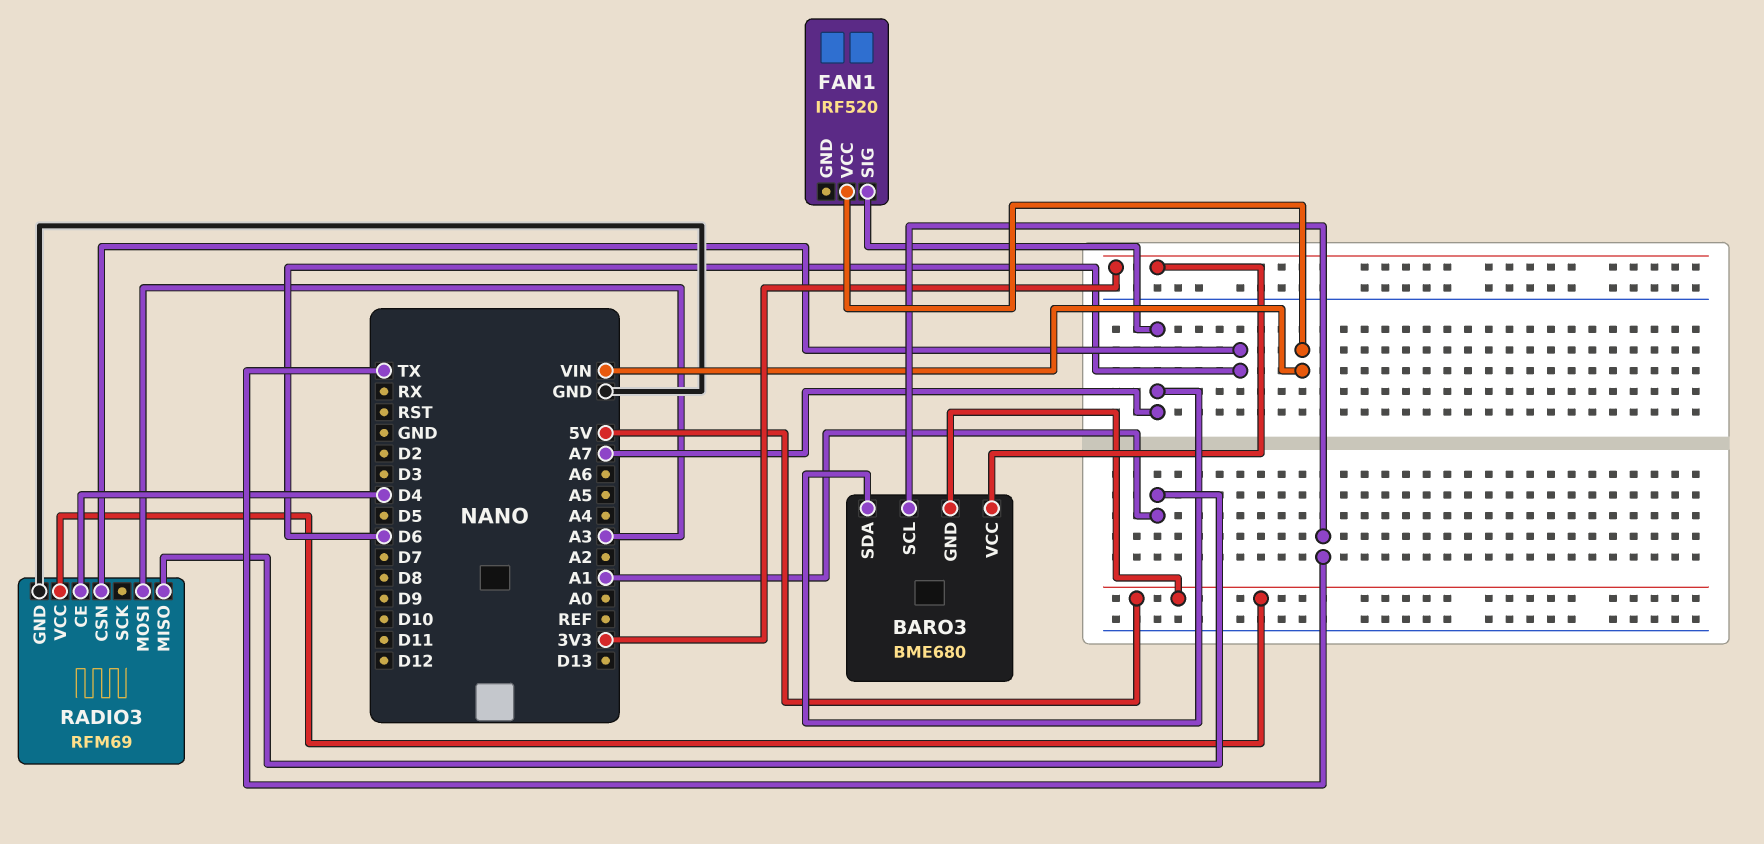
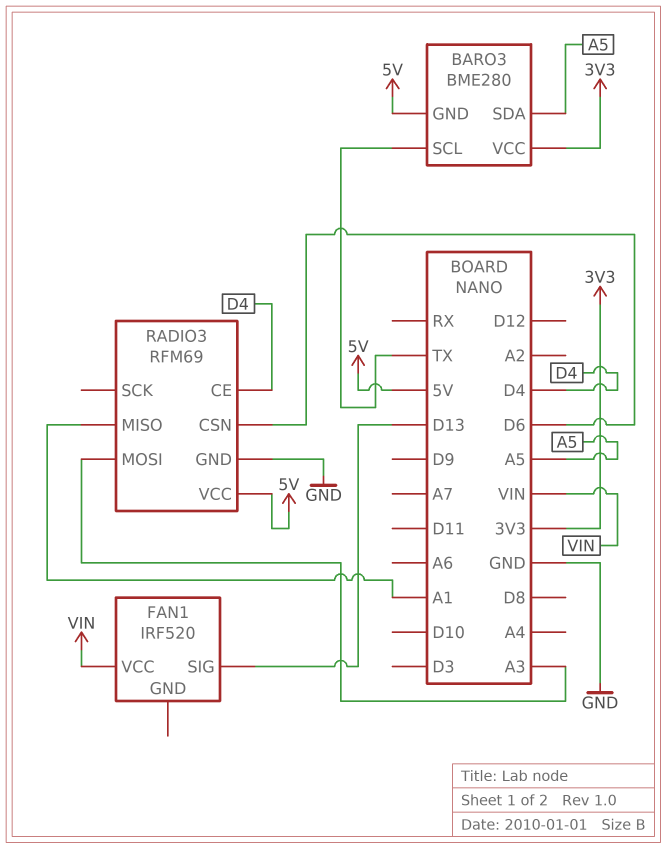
BARO3: BME680 -> BME280
BARO3 pin SDA: A7 -> A5
FAN1 pin SIG: A7 -> D13

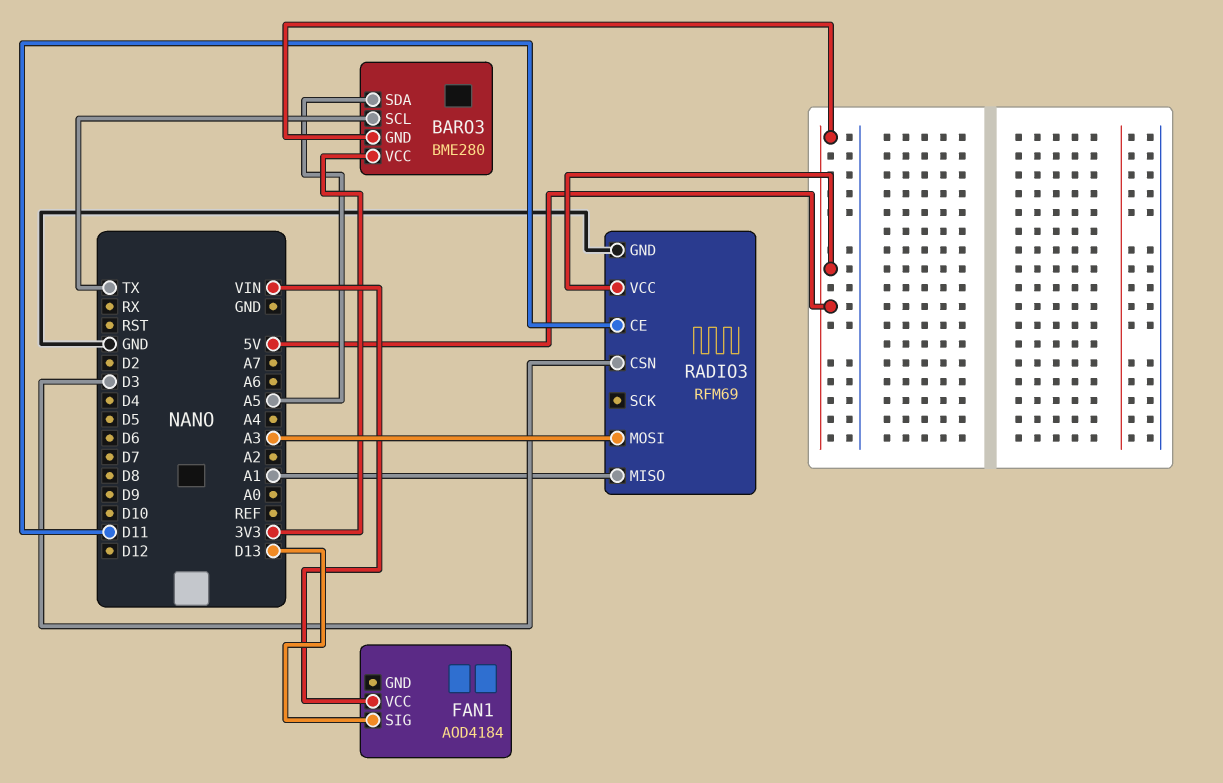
FAN1: IRF520 -> AOD4184
RADIO3 pin CE: D4 -> D11
RADIO3 pin CSN: D6 -> D3

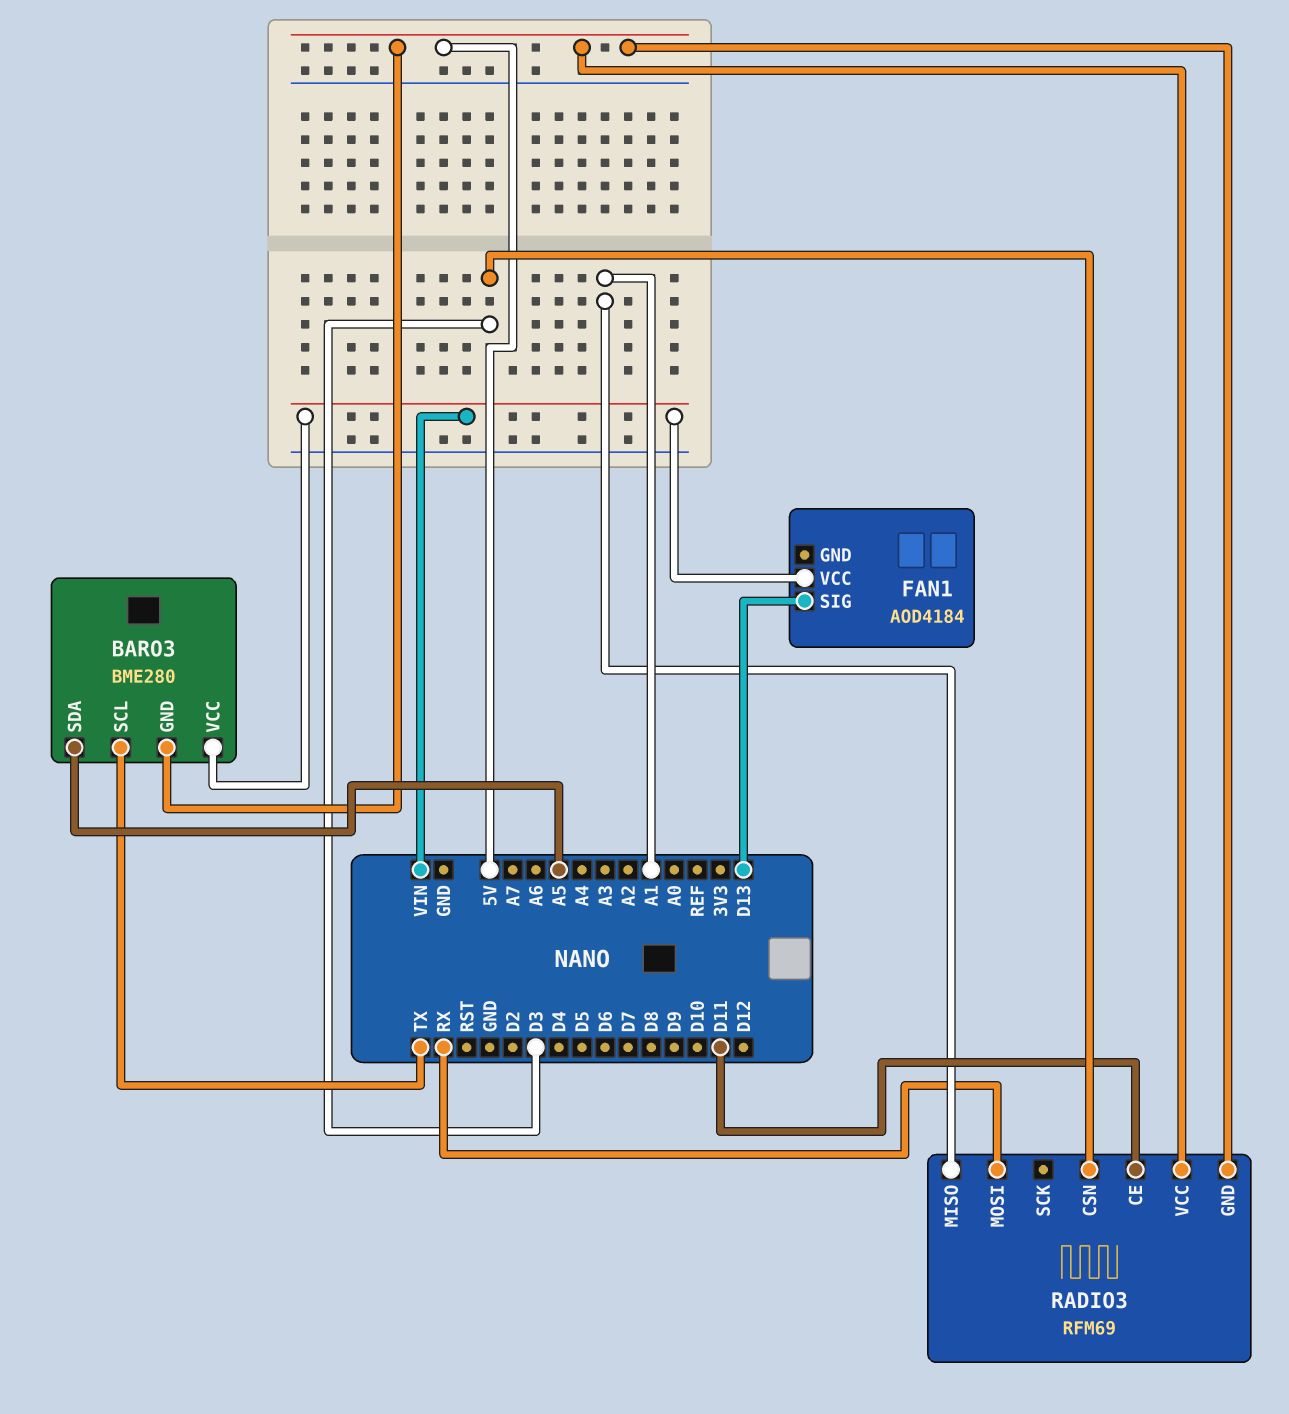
BARO3 pin VCC: 3V3 -> VIN
RADIO3 pin GND: GND -> 5V
RADIO3 pin MOSI: A3 -> RX

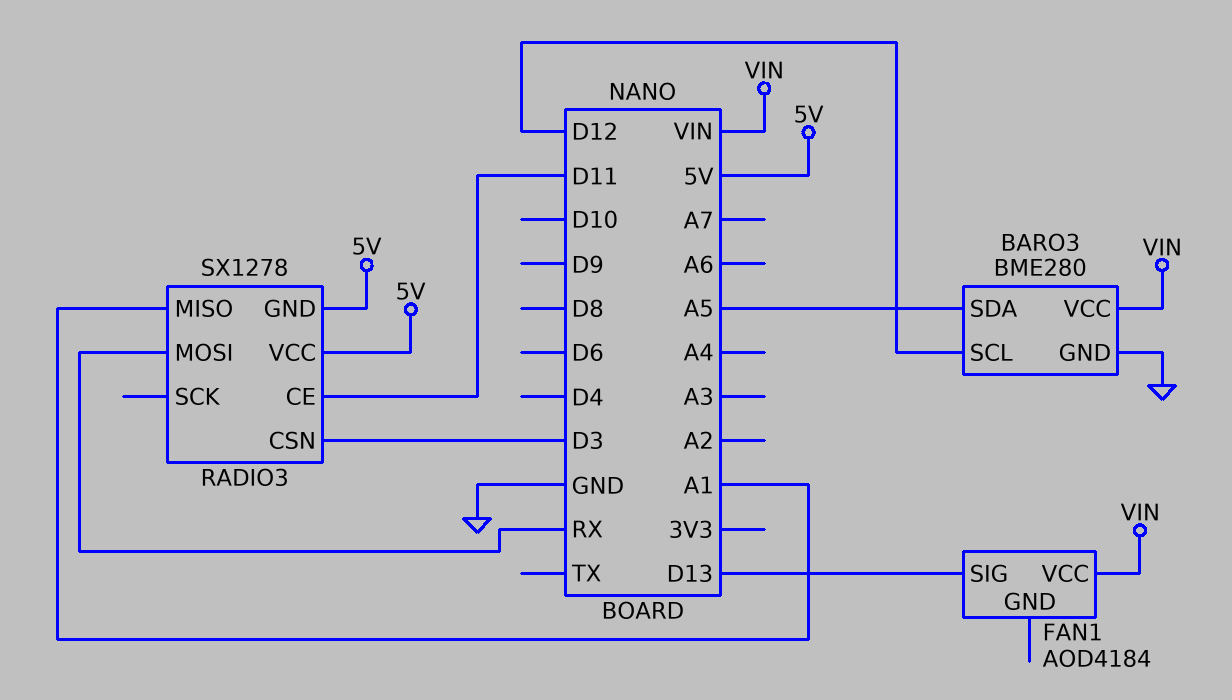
BARO3 pin GND: 5V -> GND
BARO3 pin SCL: TX -> D12
RADIO3: RFM69 -> SX1278

